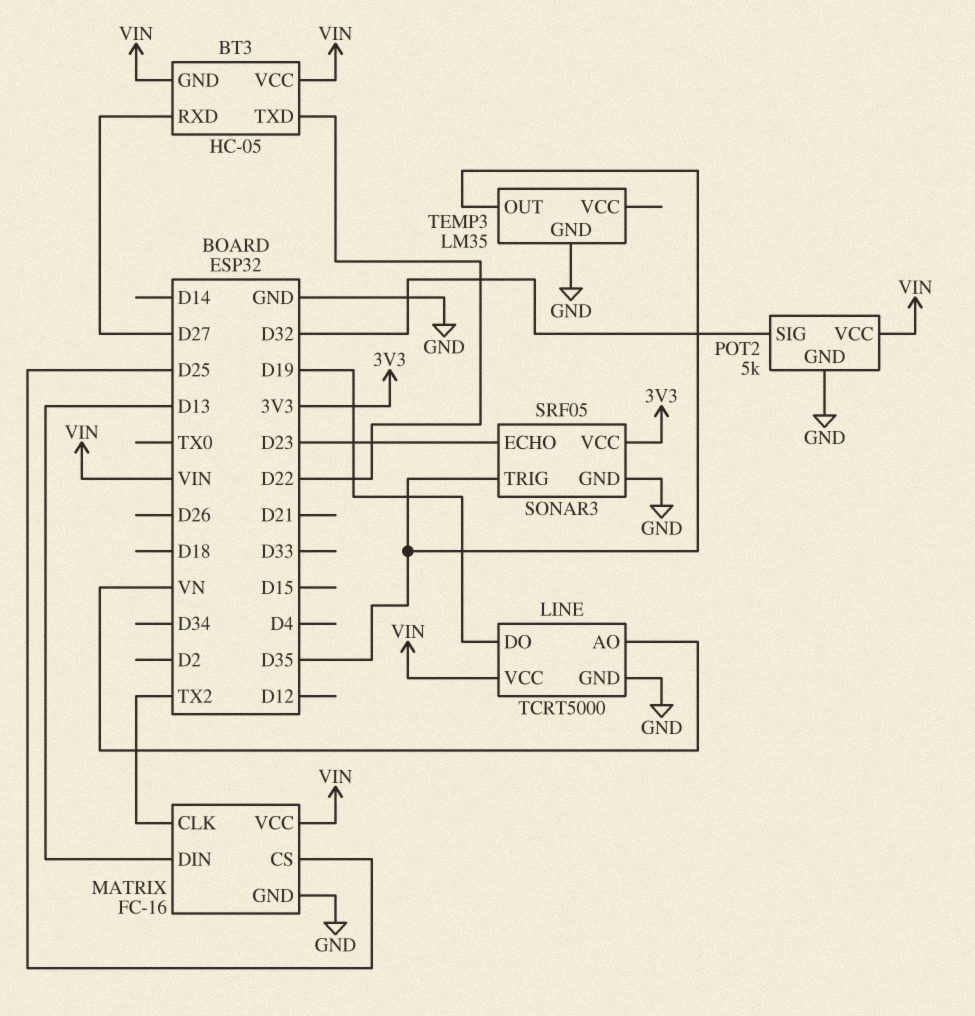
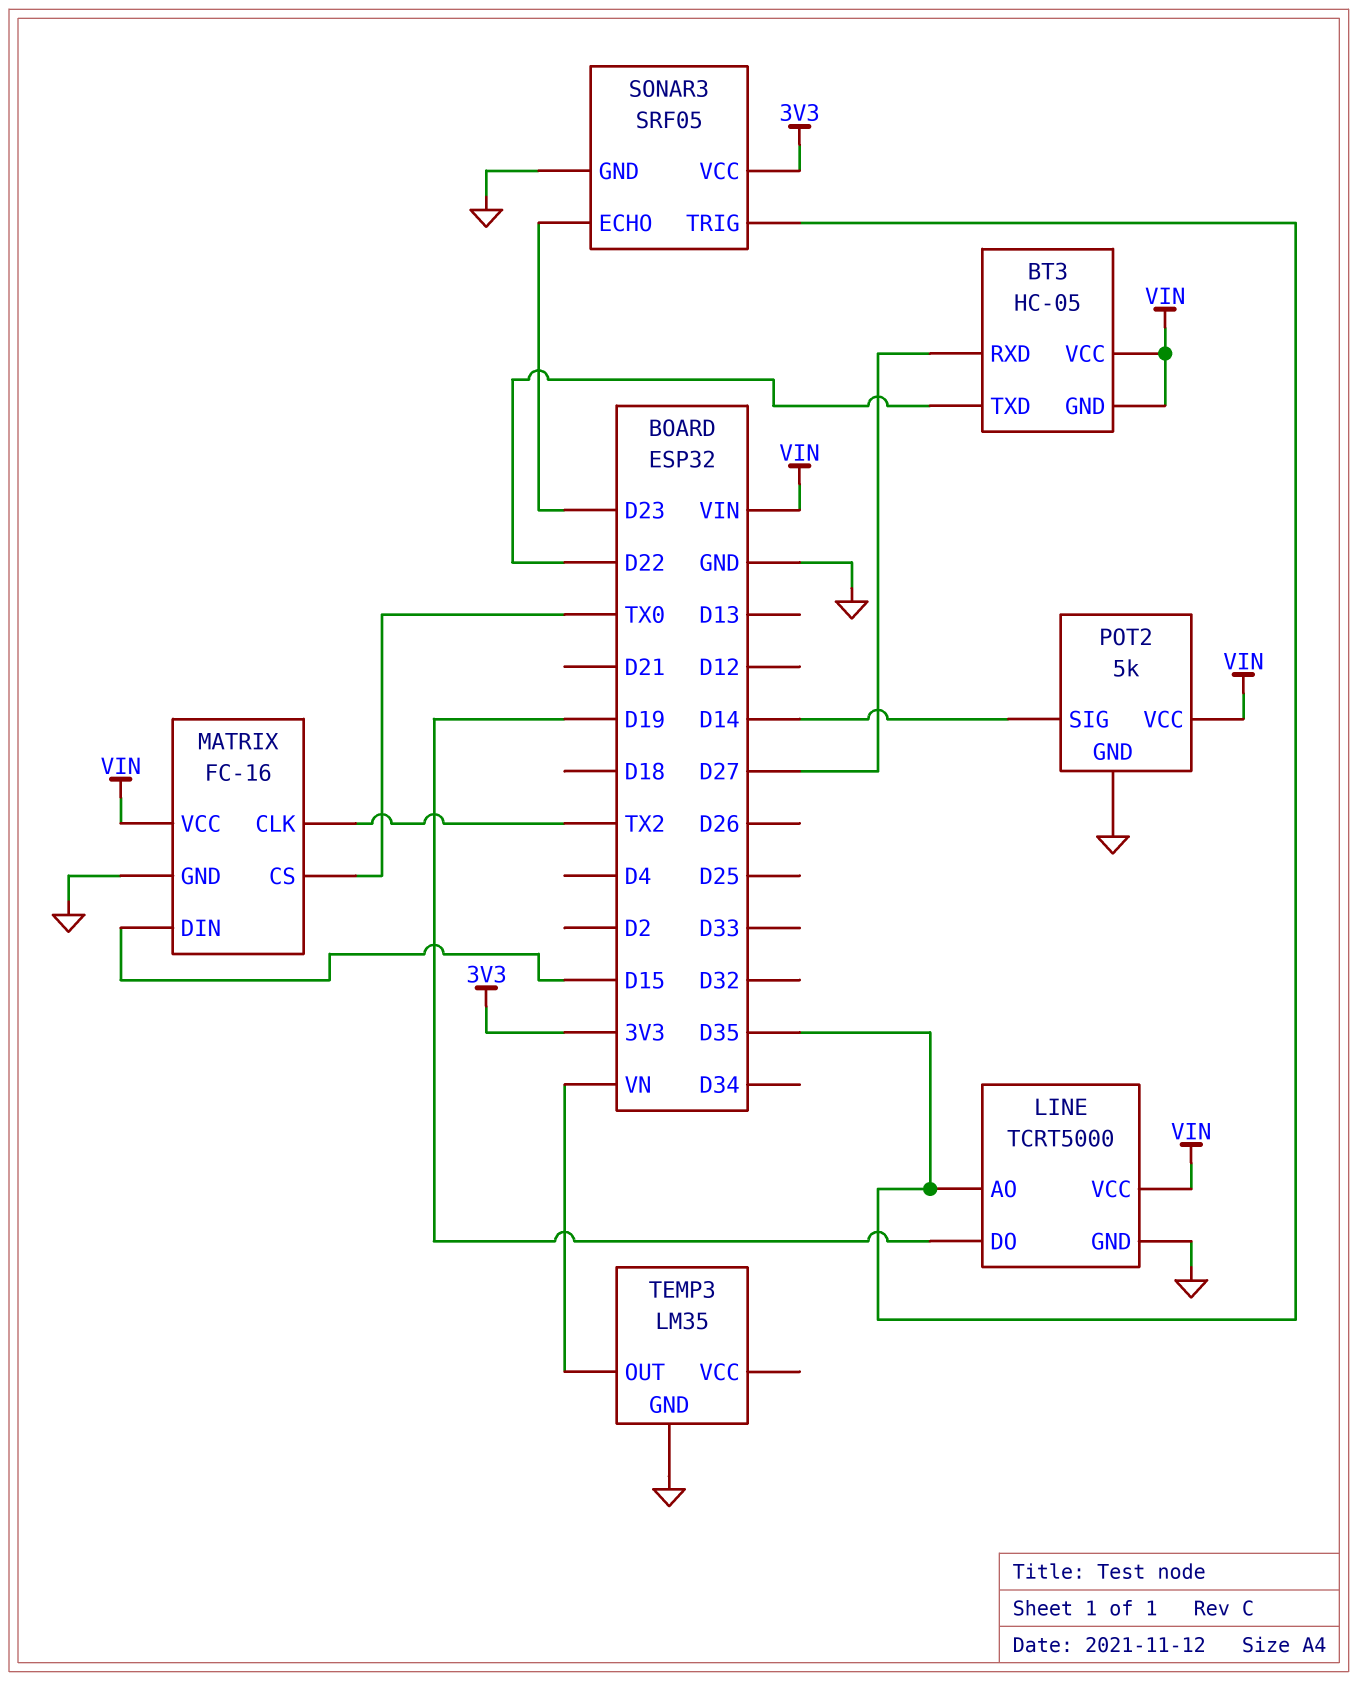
LINE pin AO: VN -> D35
MATRIX pin CS: D25 -> TX0
MATRIX pin DIN: D13 -> D15
POT2 pin SIG: D32 -> D14
TEMP3 pin OUT: D35 -> VN

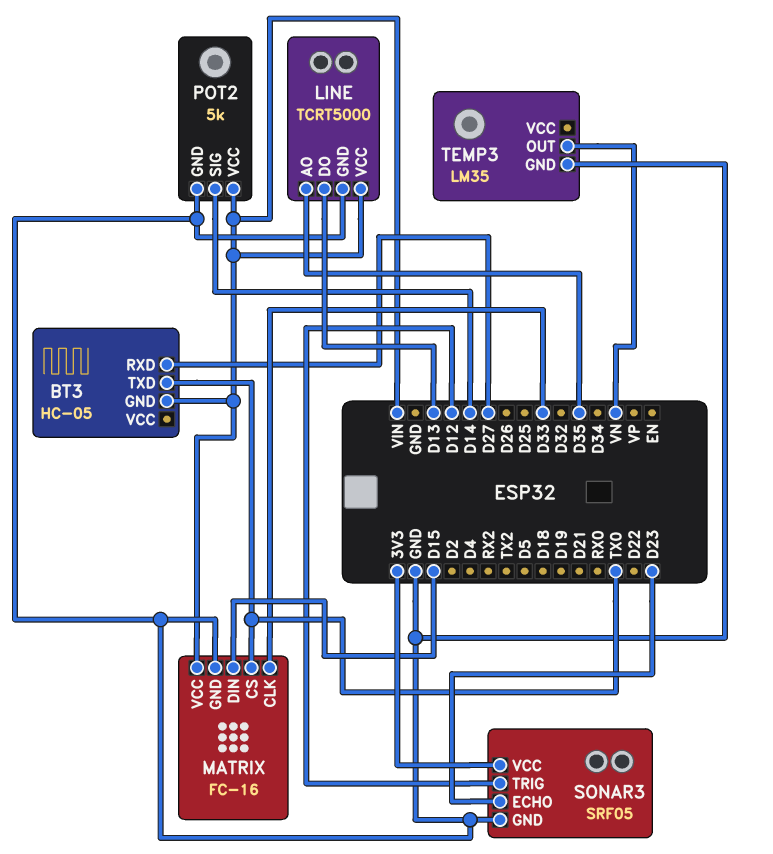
BT3 pin TXD: D22 -> TX0
BT3 pin VCC: VIN -> none
LINE pin DO: D19 -> D13
MATRIX pin CLK: TX2 -> D33
SONAR3 pin TRIG: D35 -> D12

